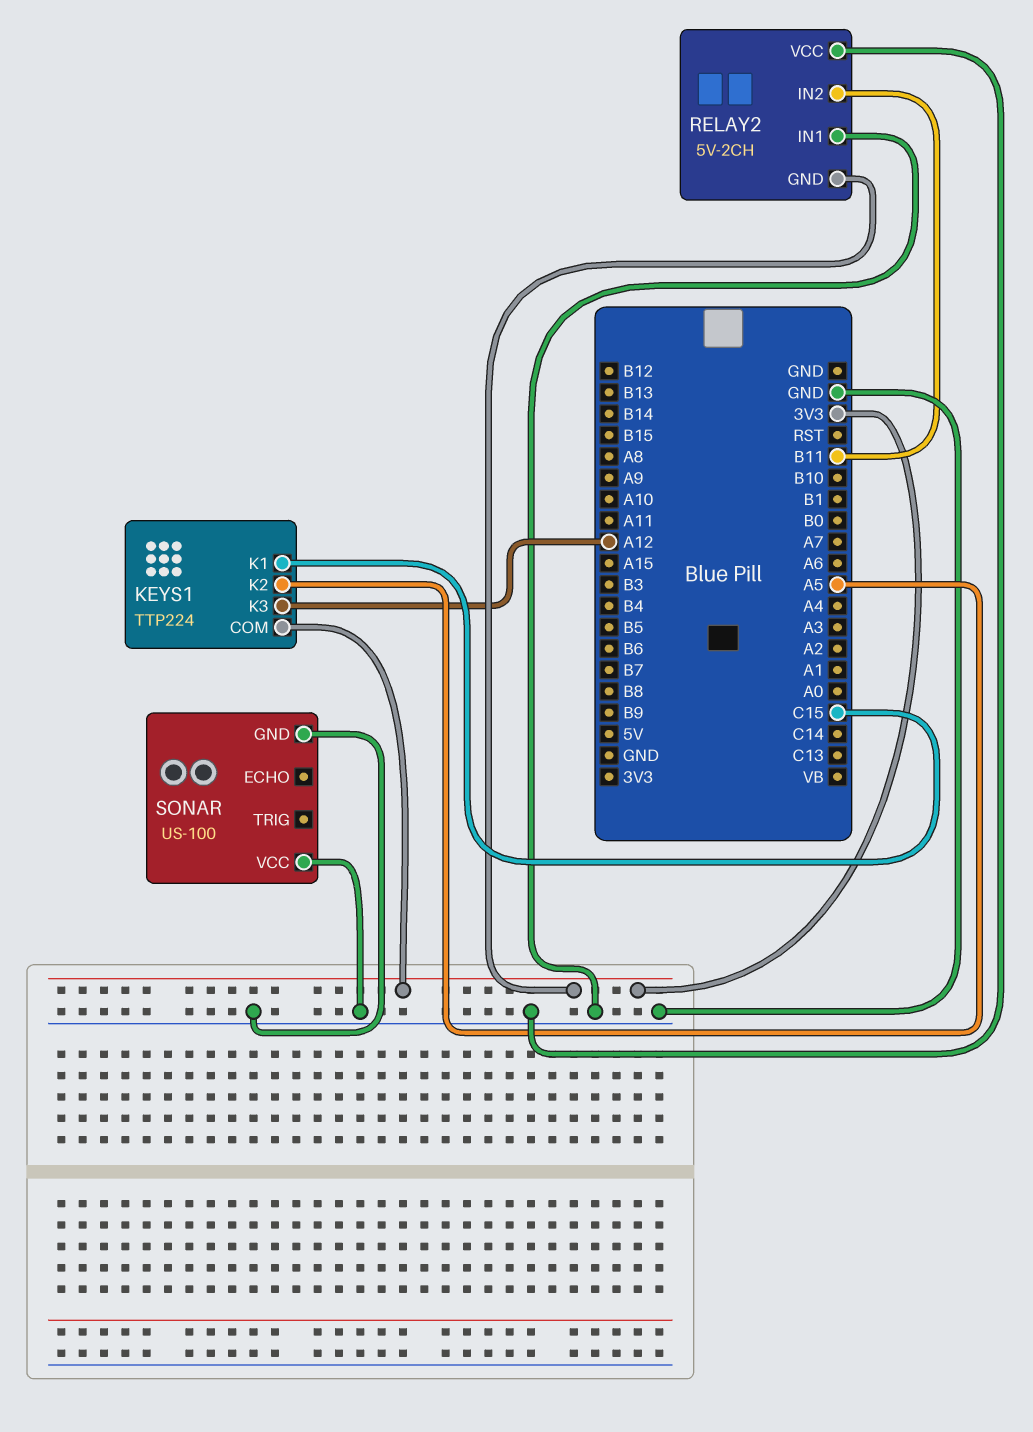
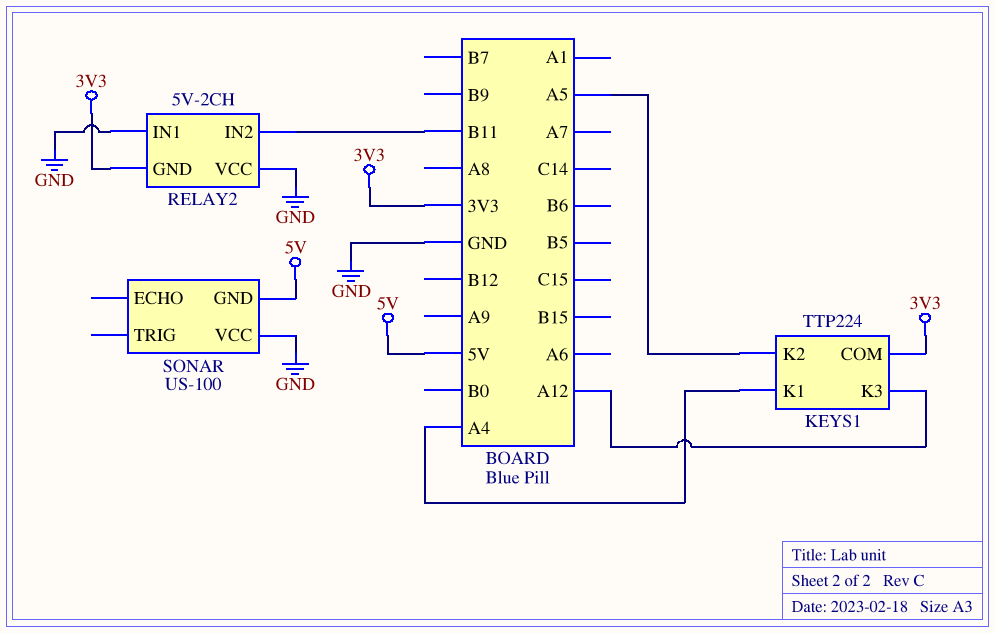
KEYS1 pin K1: C15 -> A4
SONAR pin GND: GND -> 5V

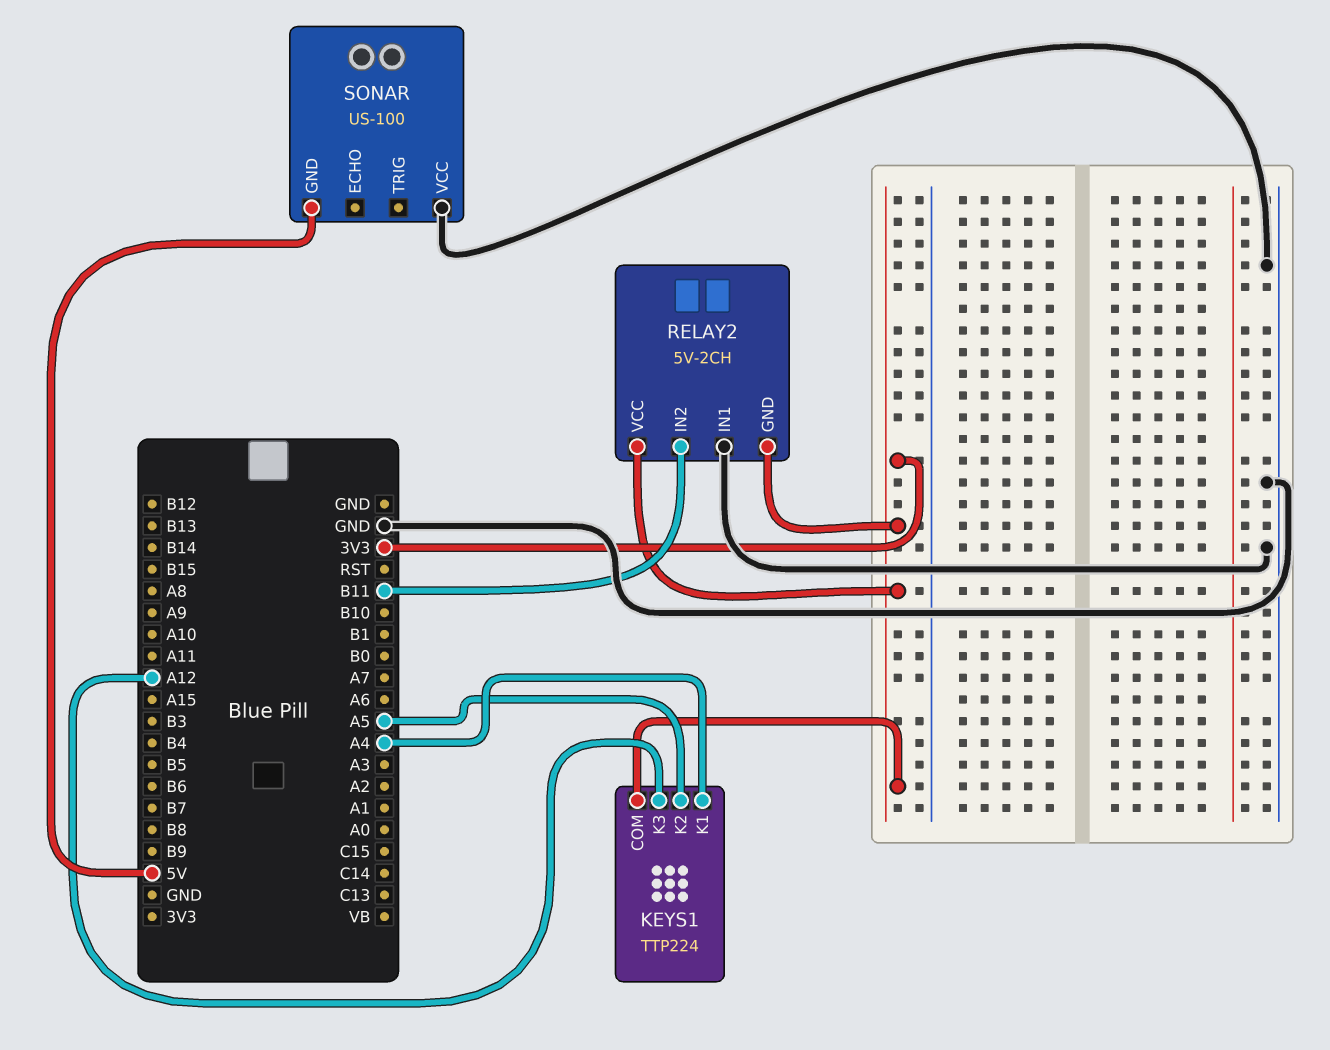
RELAY2 pin VCC: GND -> 3V3

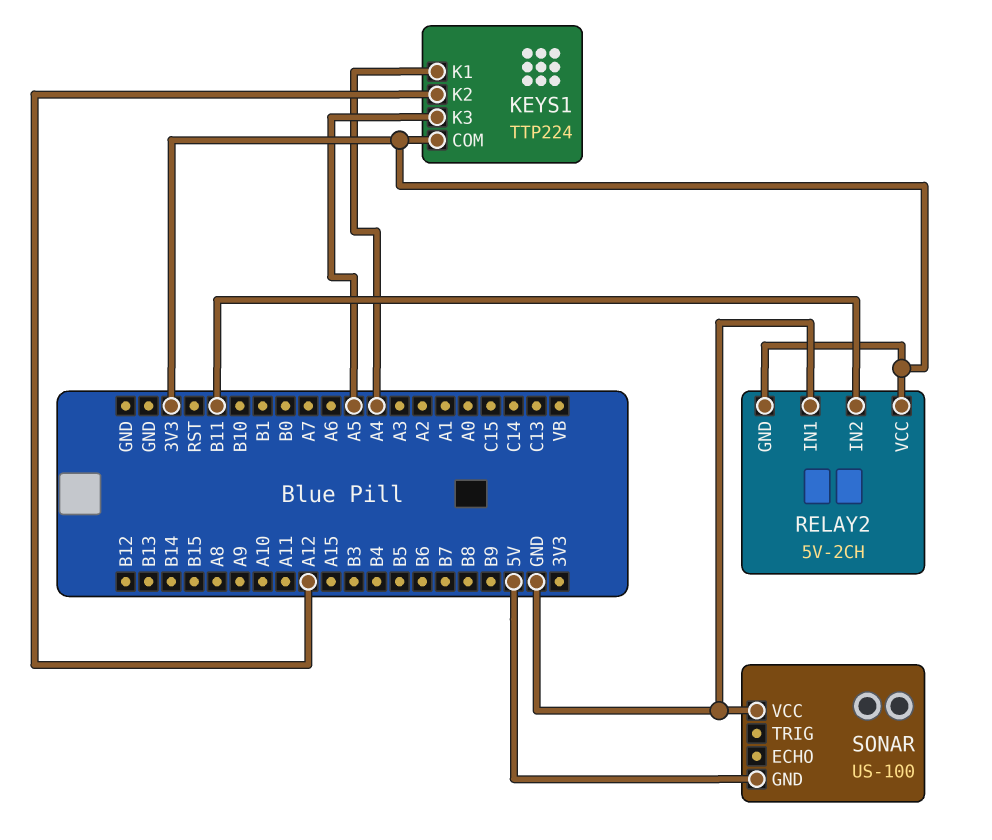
KEYS1 pin K2: A5 -> A12
KEYS1 pin K3: A12 -> A5

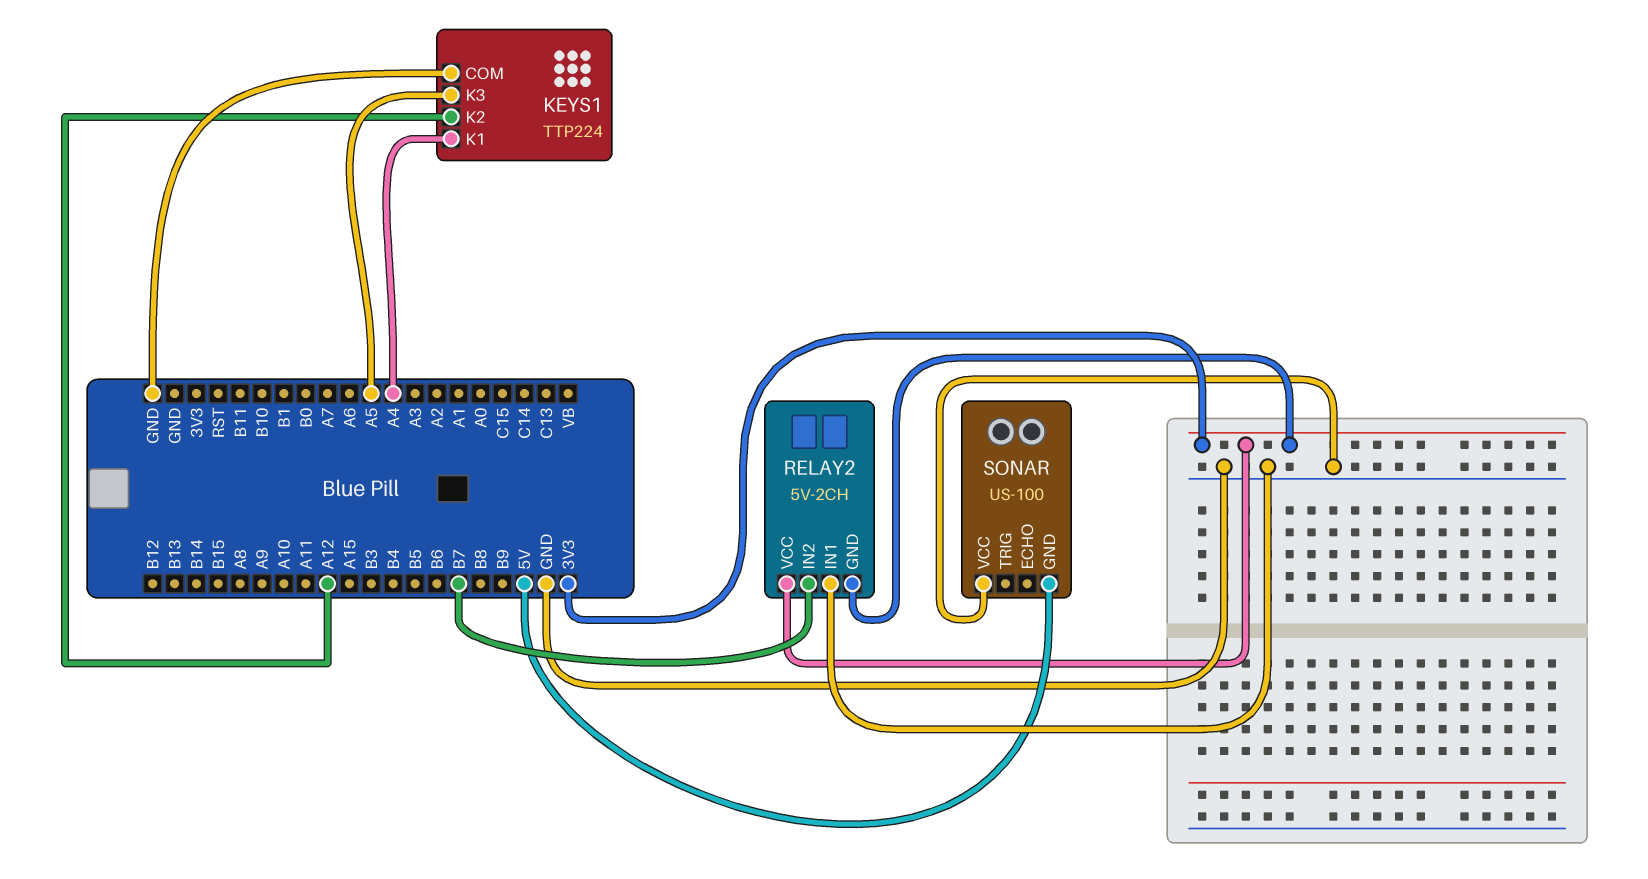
KEYS1 pin COM: 3V3 -> GND
RELAY2 pin IN2: B11 -> B7

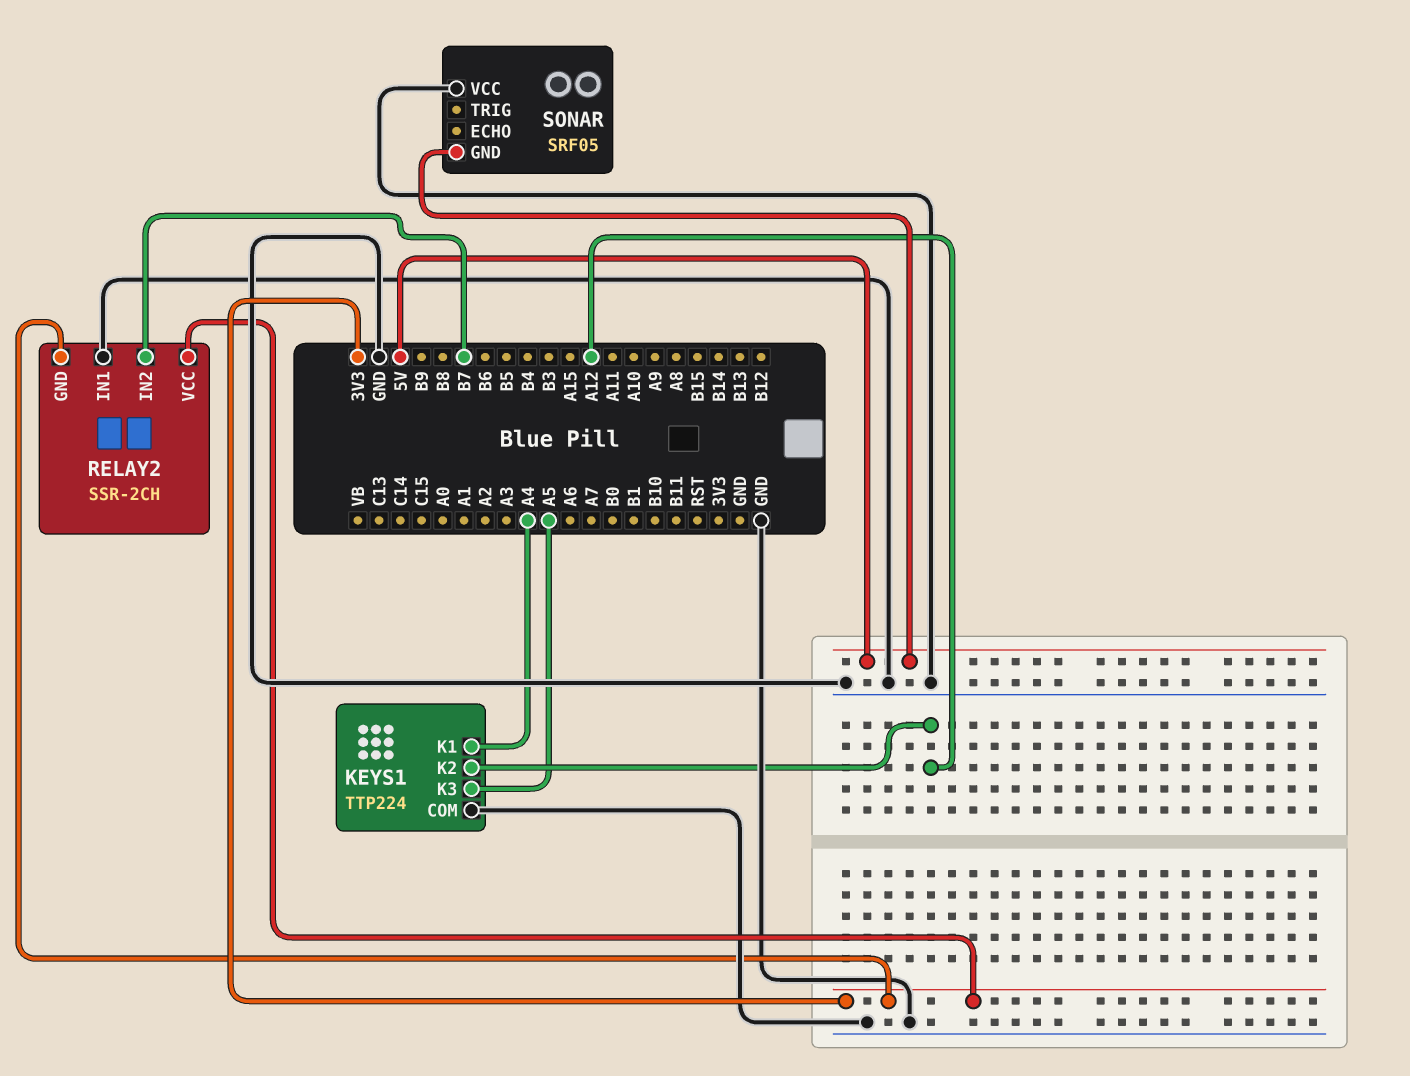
RELAY2: 5V-2CH -> SSR-2CH
SONAR: US-100 -> SRF05

